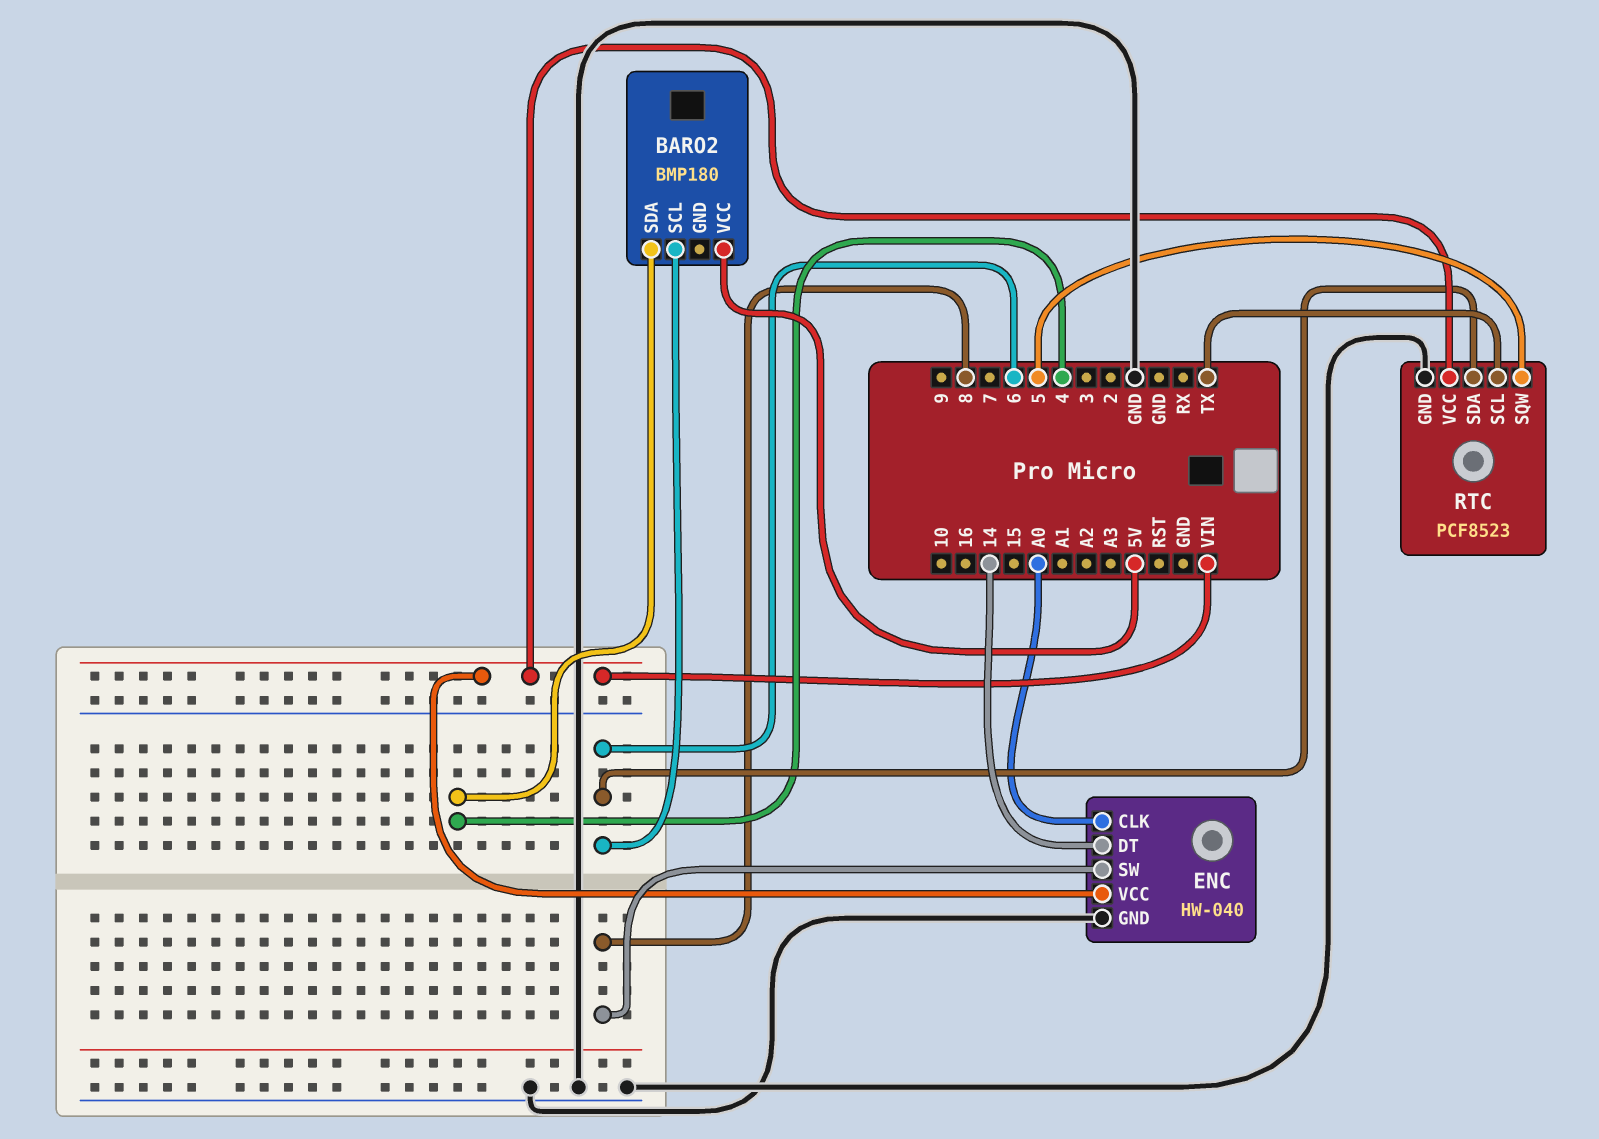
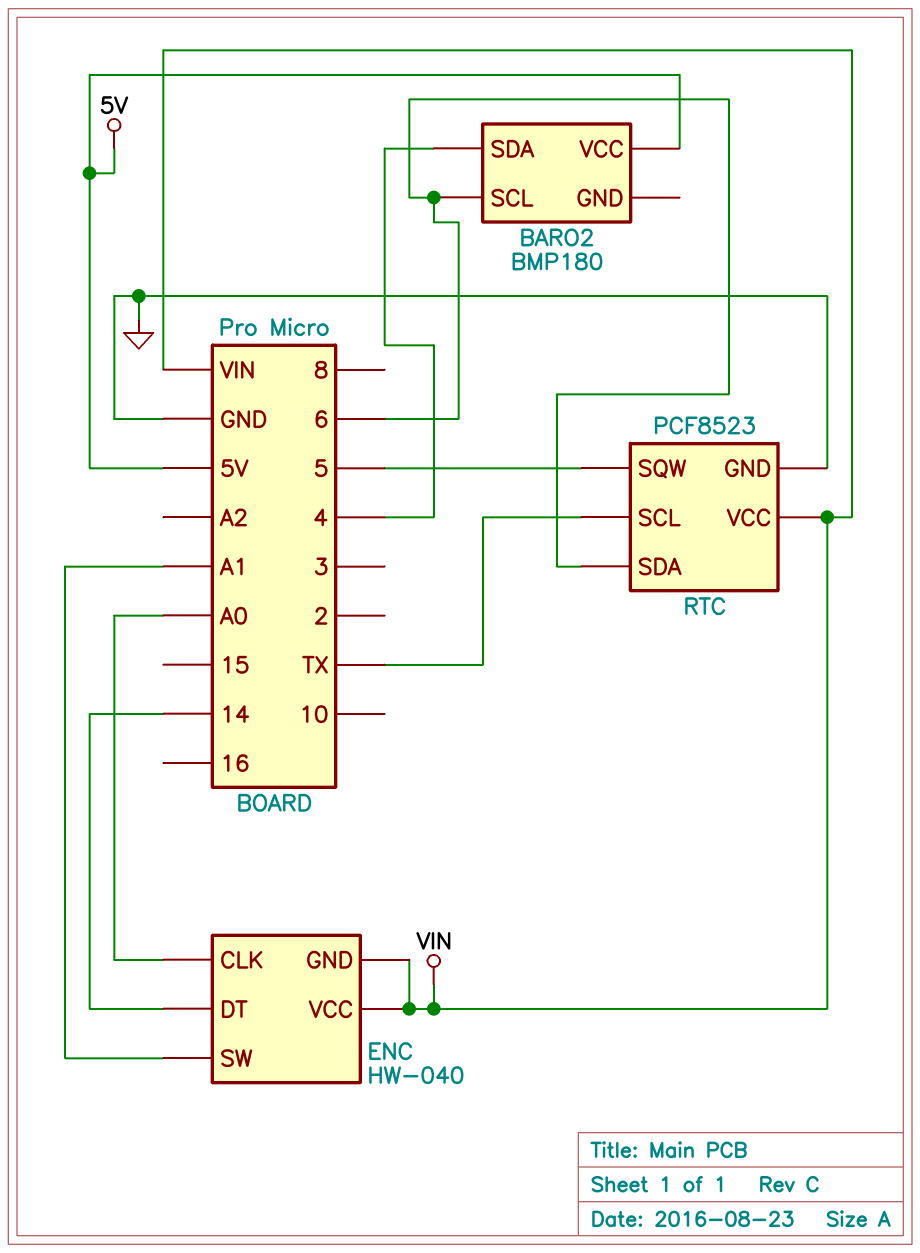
ENC pin GND: GND -> VIN
ENC pin SW: 8 -> A1

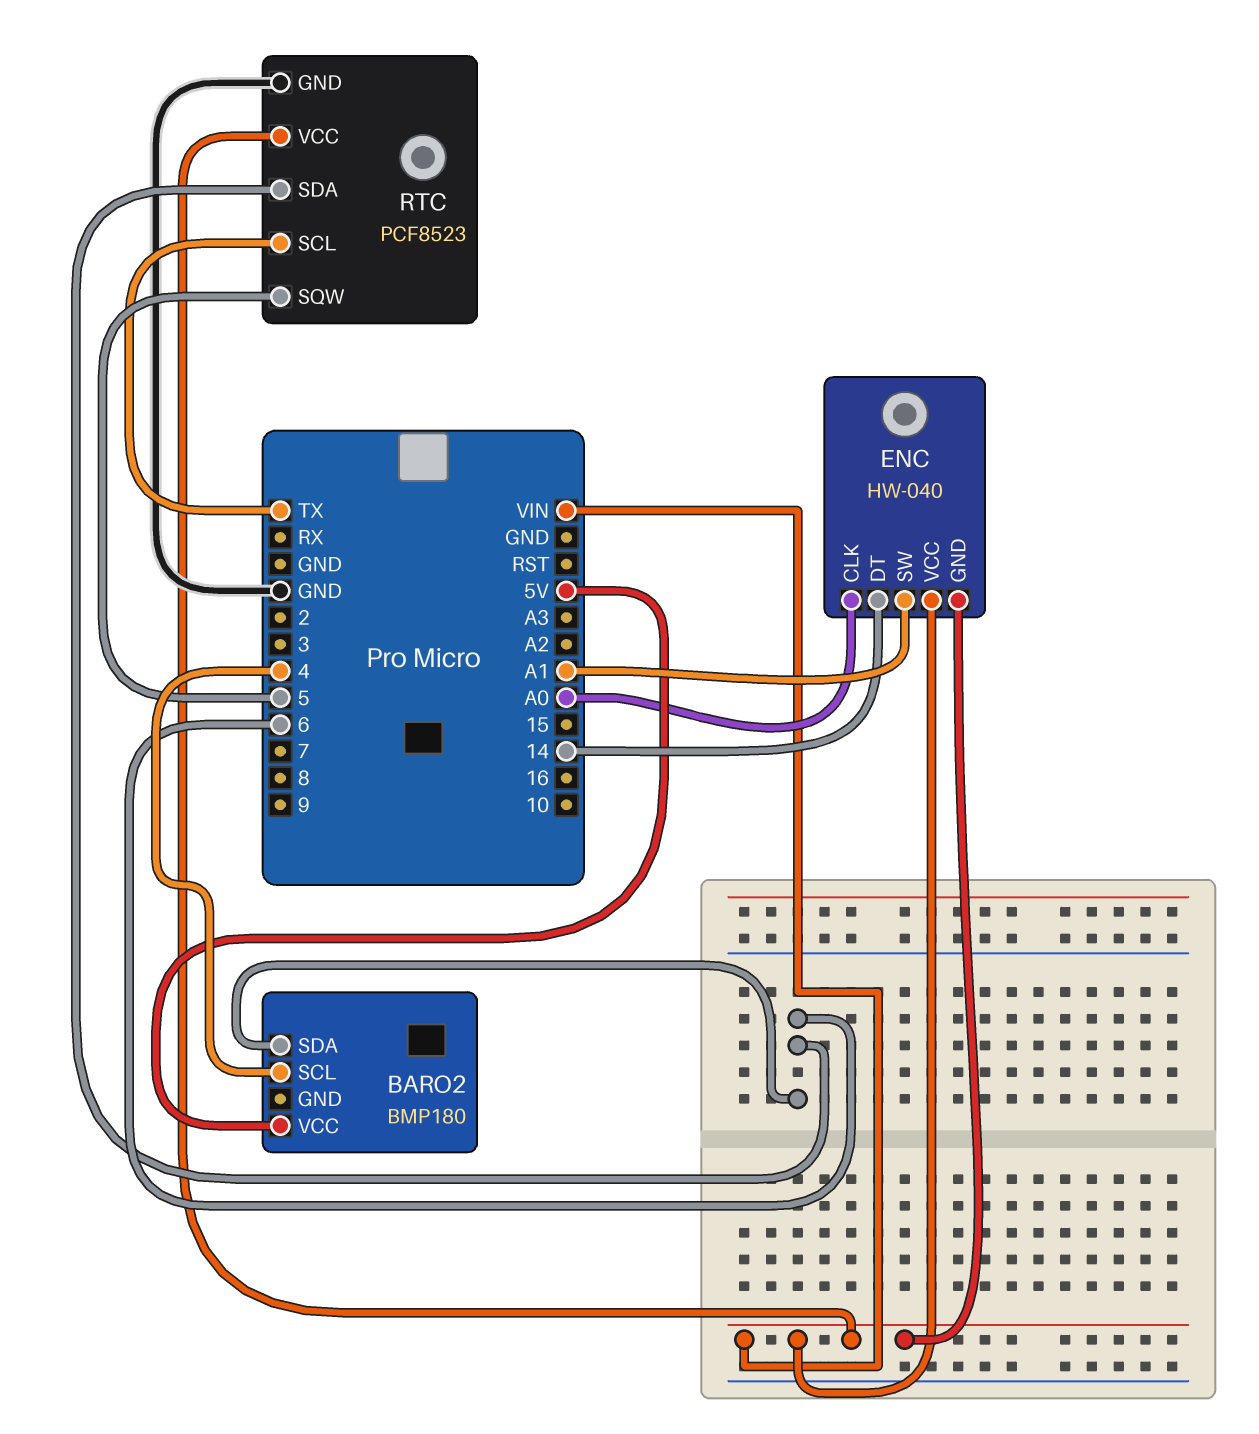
BARO2 pin SCL: 6 -> 4
BARO2 pin SDA: 4 -> 6

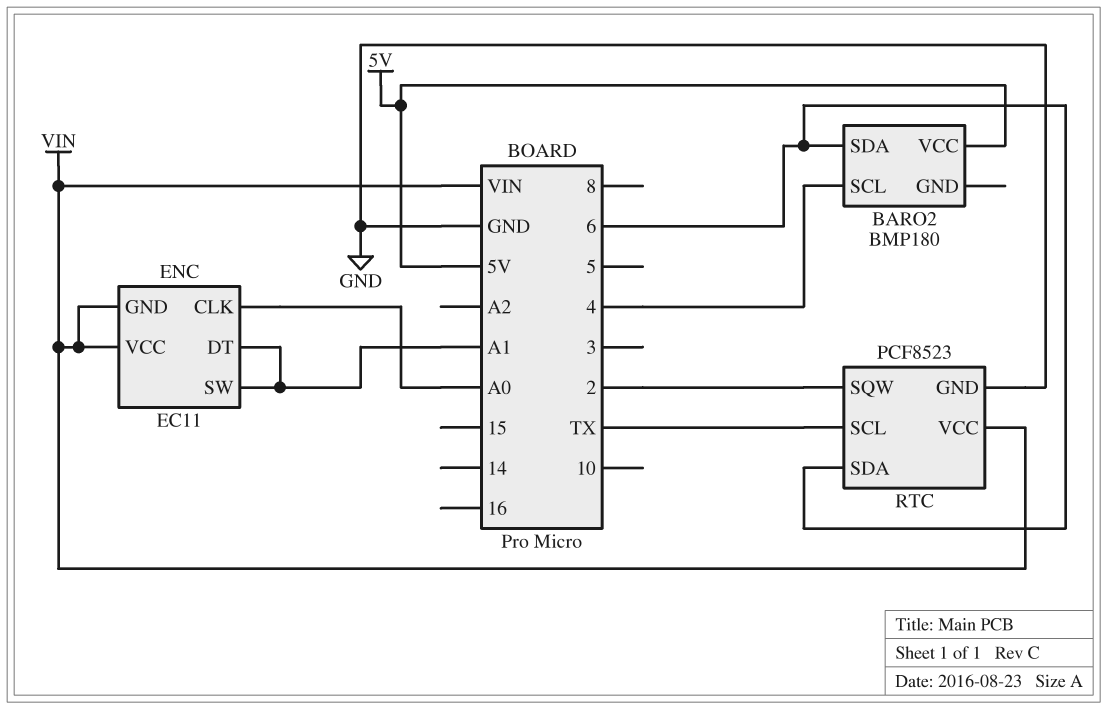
ENC: HW-040 -> EC11
ENC pin DT: 14 -> A1
RTC pin SQW: 5 -> 2

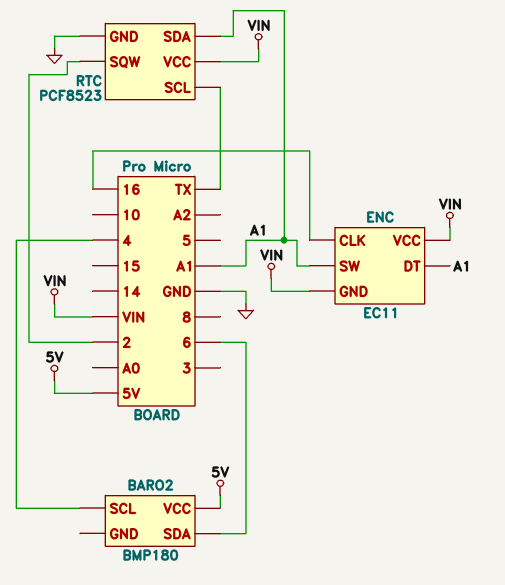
ENC pin CLK: A0 -> 16
RTC pin SDA: 6 -> A1

